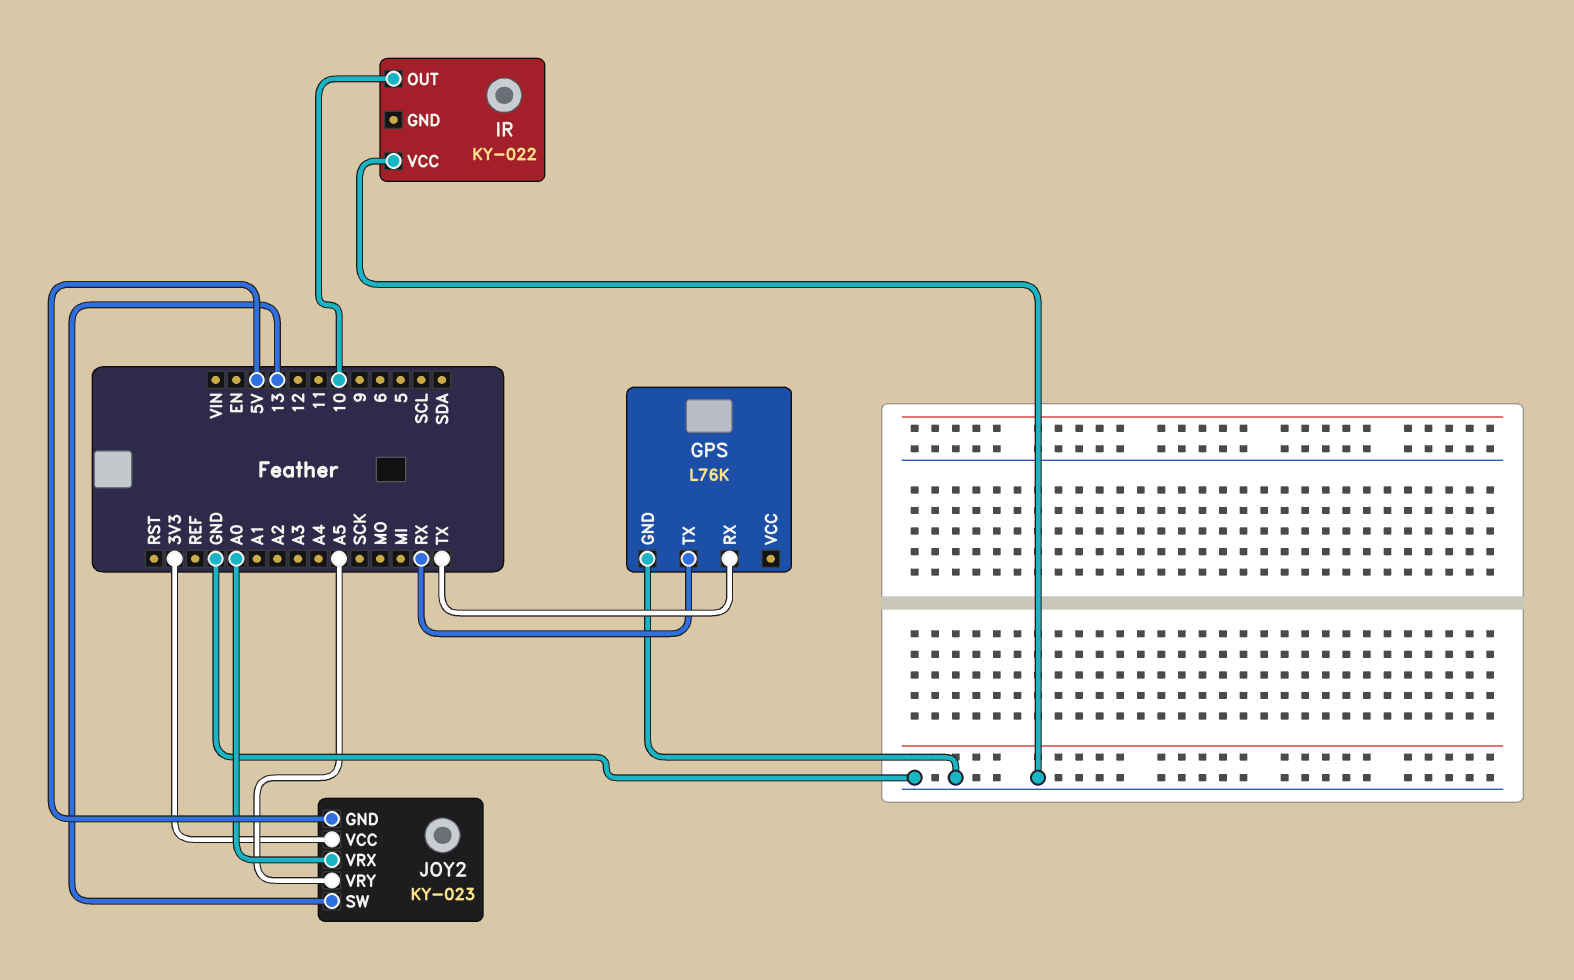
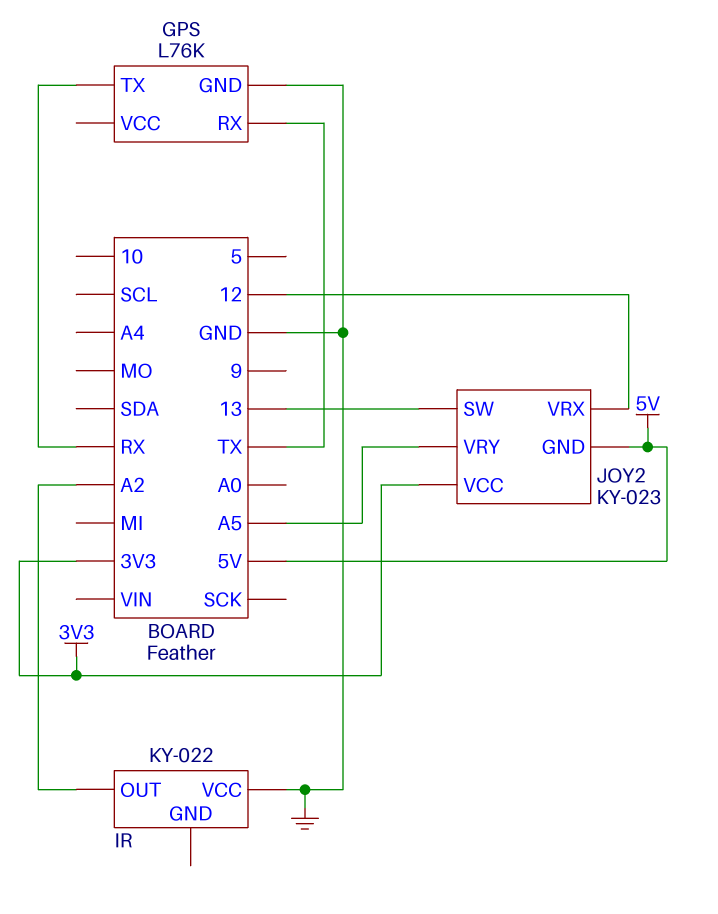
IR pin OUT: 10 -> A2
JOY2 pin VRX: A0 -> 12

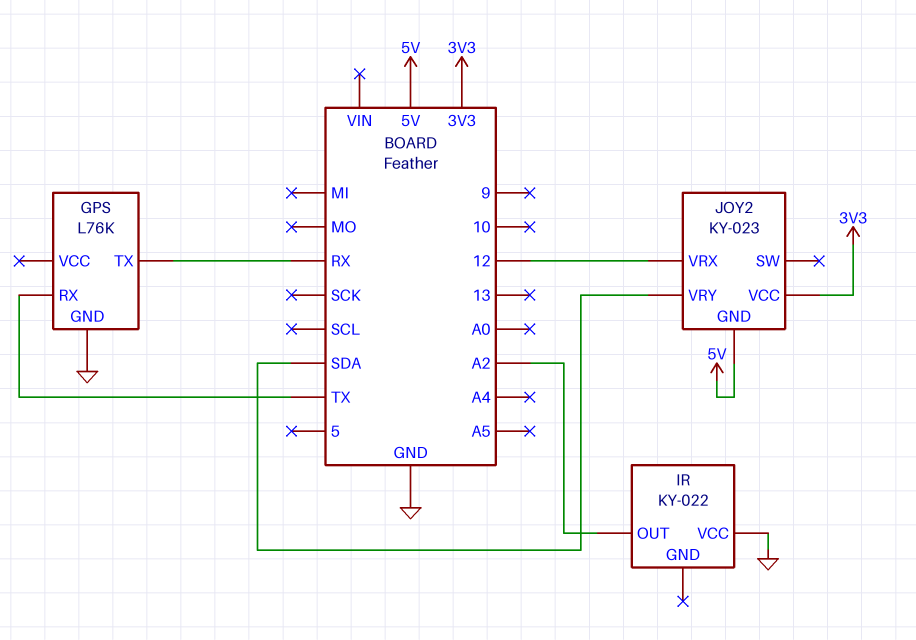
JOY2 pin SW: 13 -> none
JOY2 pin VRY: A5 -> SDA

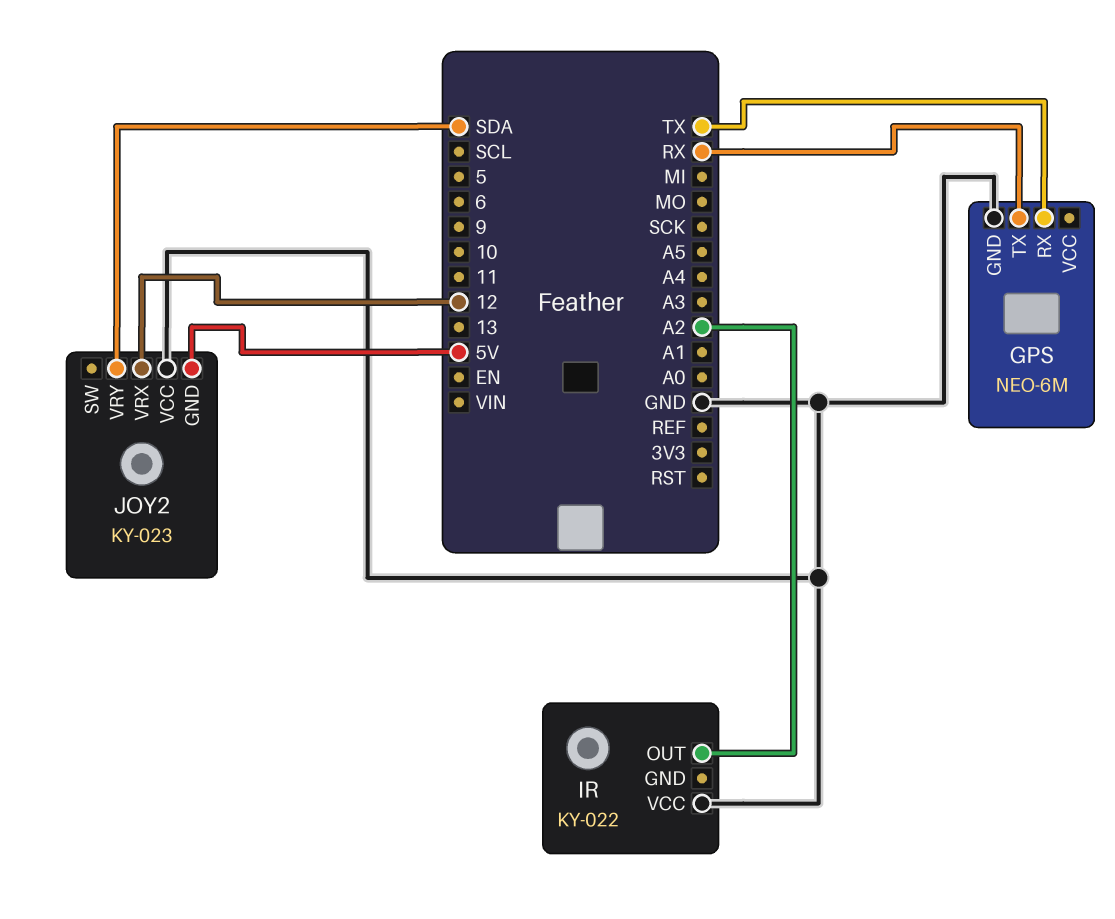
GPS: L76K -> NEO-6M
JOY2 pin VCC: 3V3 -> GND

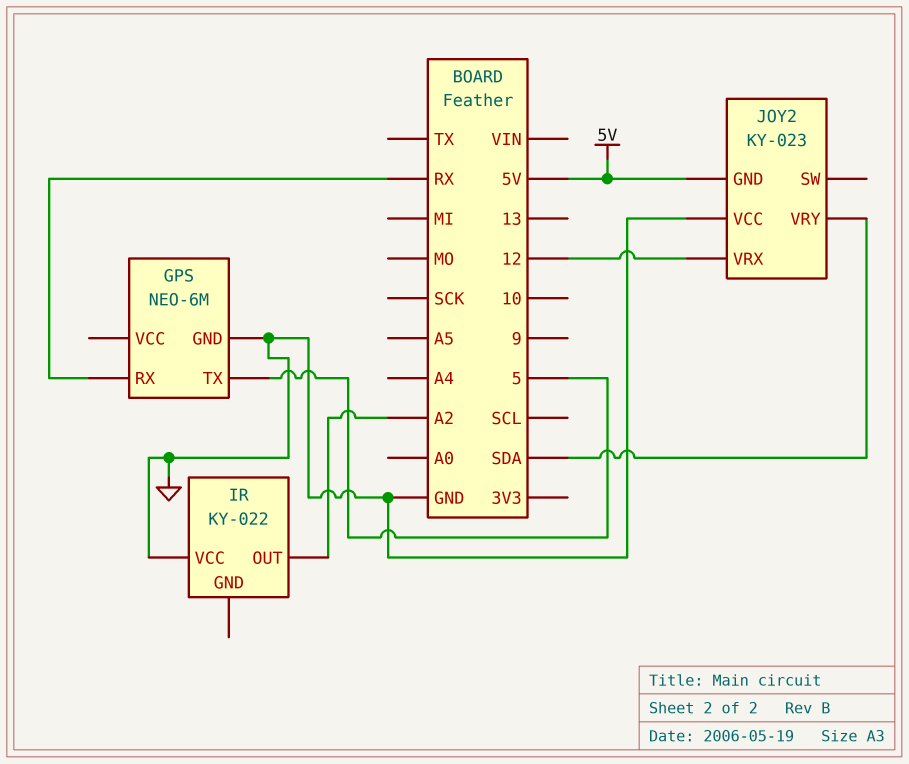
GPS pin RX: TX -> RX
GPS pin TX: RX -> 5

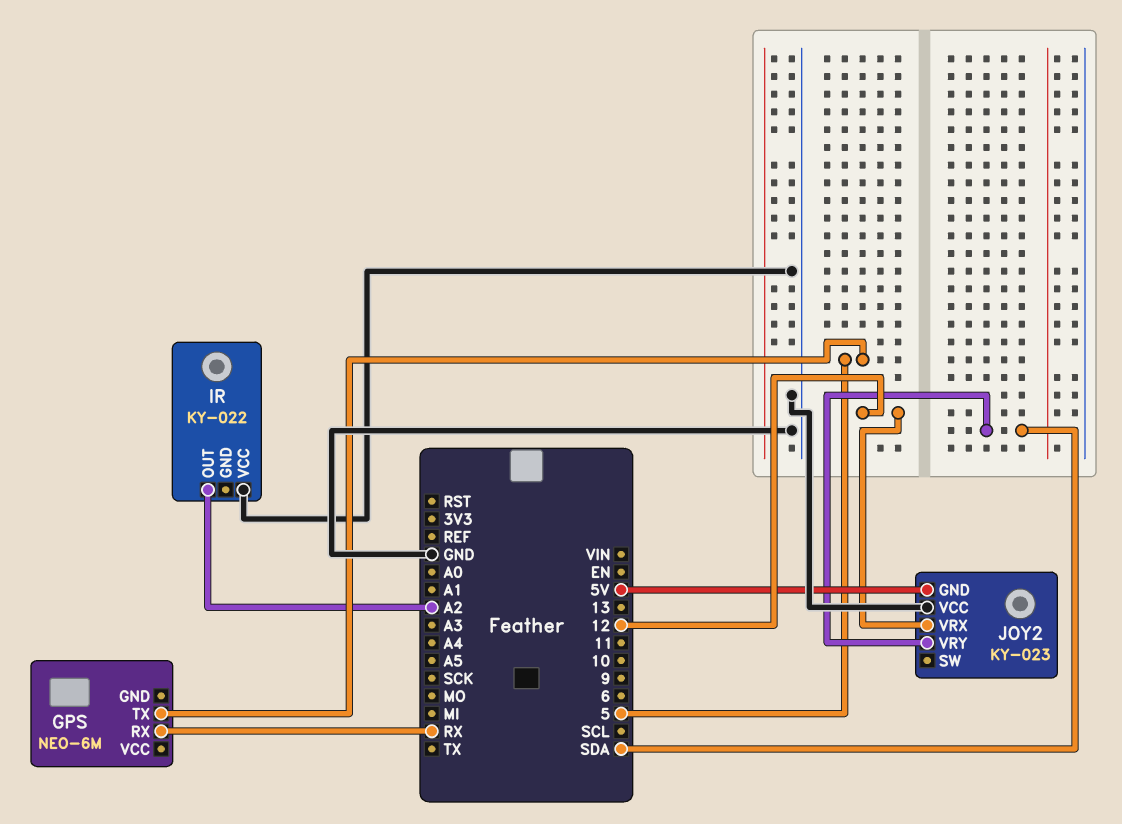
GPS pin GND: GND -> none

